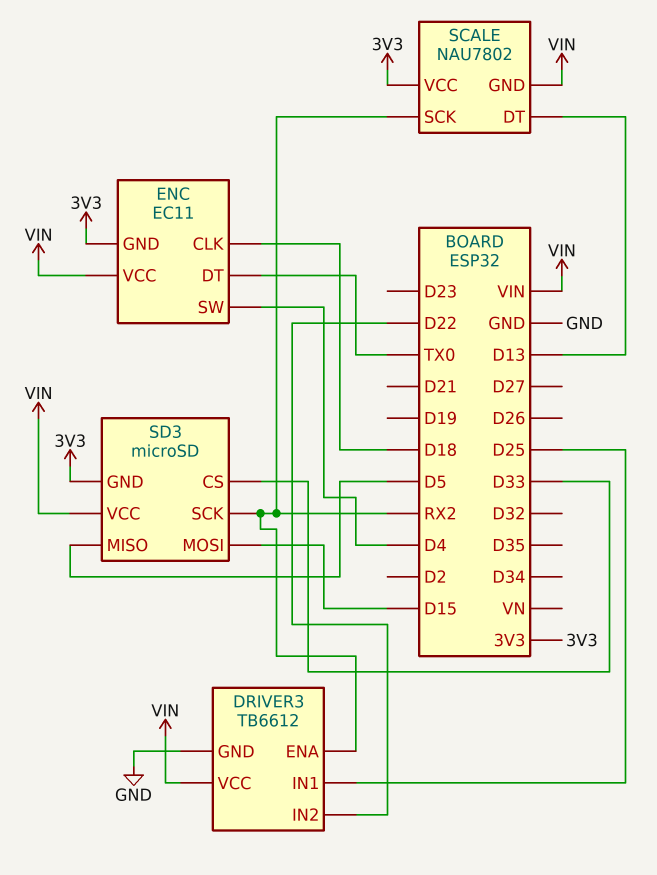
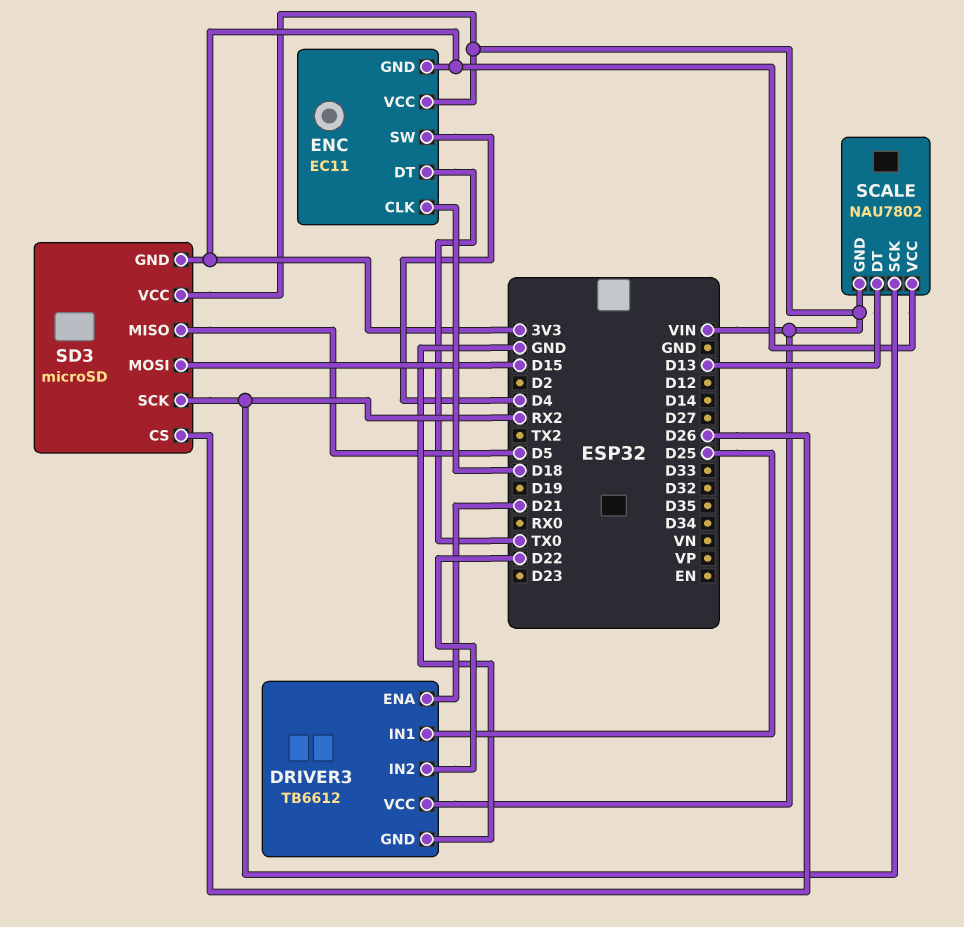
DRIVER3 pin ENA: RX2 -> D21
SD3 pin CS: D33 -> D26

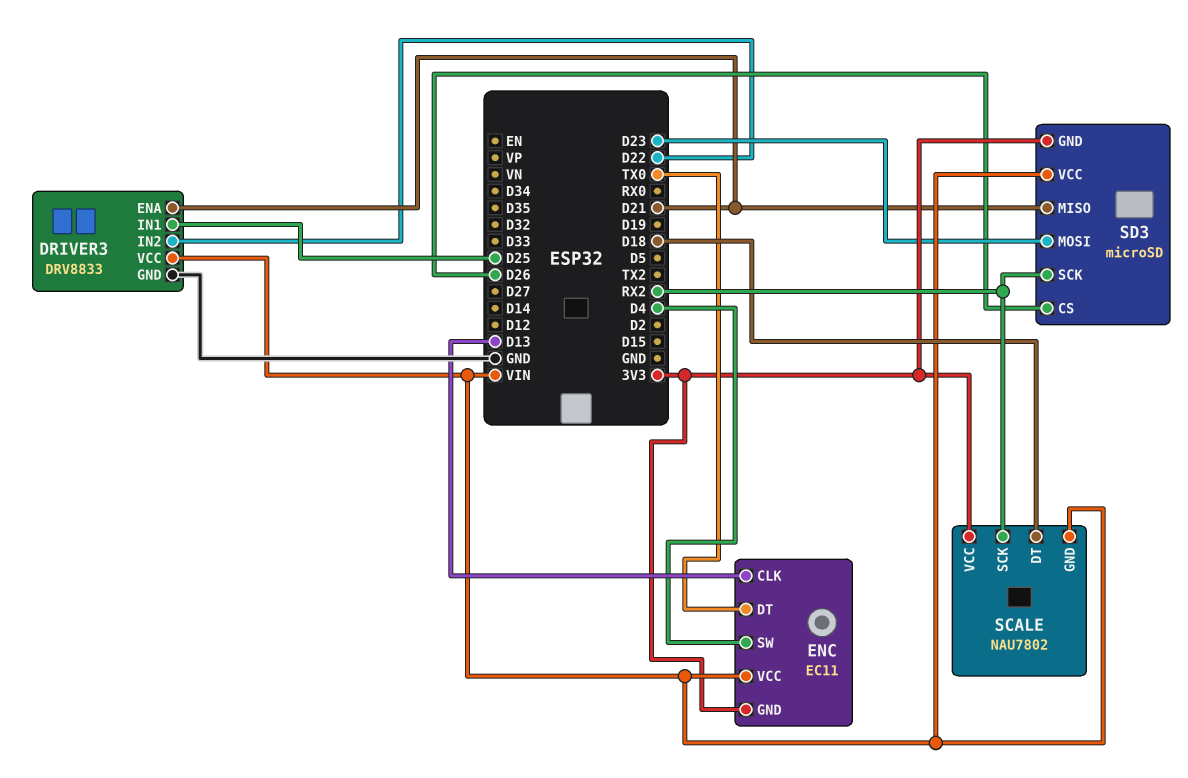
DRIVER3: TB6612 -> DRV8833
ENC pin CLK: D18 -> D13
SCALE pin DT: D13 -> D18
SD3 pin MISO: D5 -> D21
SD3 pin MOSI: D15 -> D23

